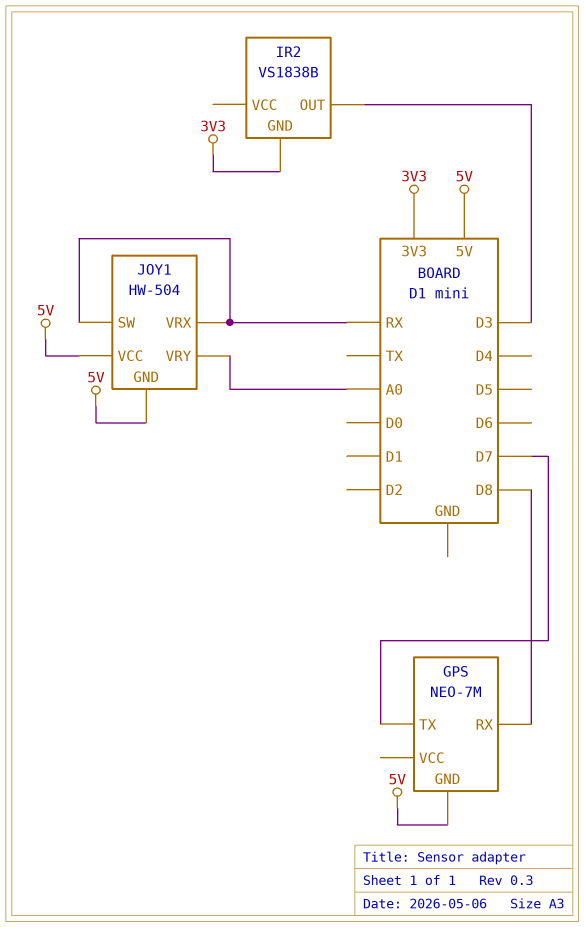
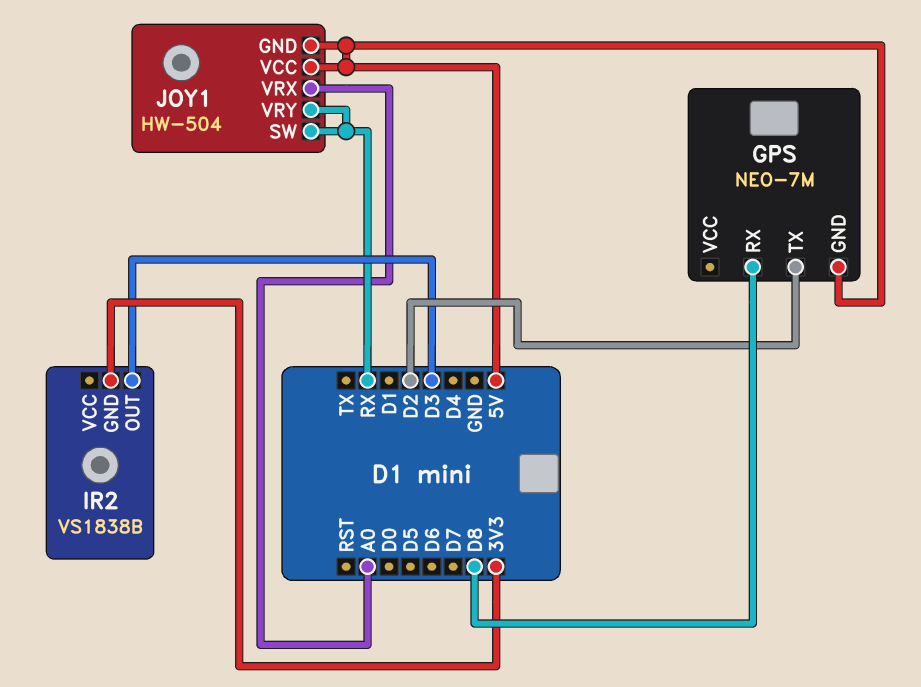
GPS pin TX: D7 -> D2
JOY1 pin VRX: RX -> A0
JOY1 pin VRY: A0 -> RX

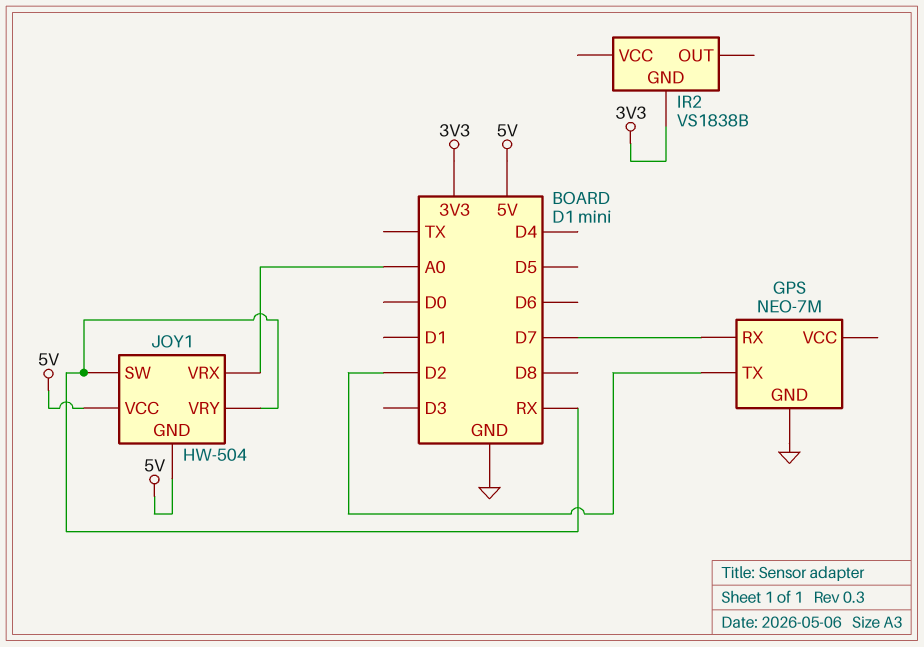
GPS pin GND: 5V -> GND
GPS pin RX: D8 -> D7
IR2 pin OUT: D3 -> none

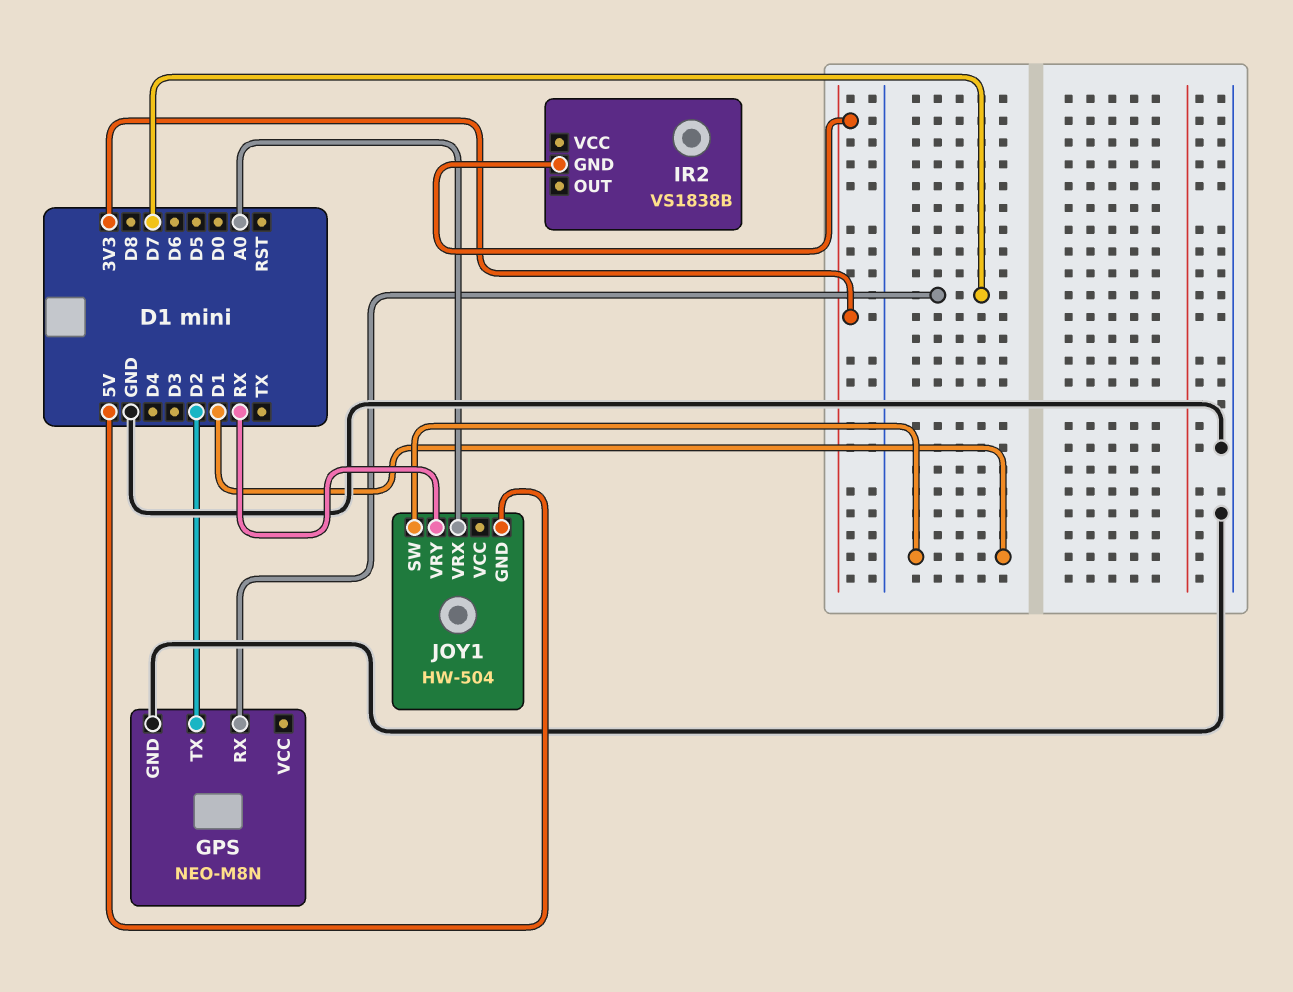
GPS: NEO-7M -> NEO-M8N
JOY1 pin SW: RX -> D1
JOY1 pin VCC: 5V -> none

